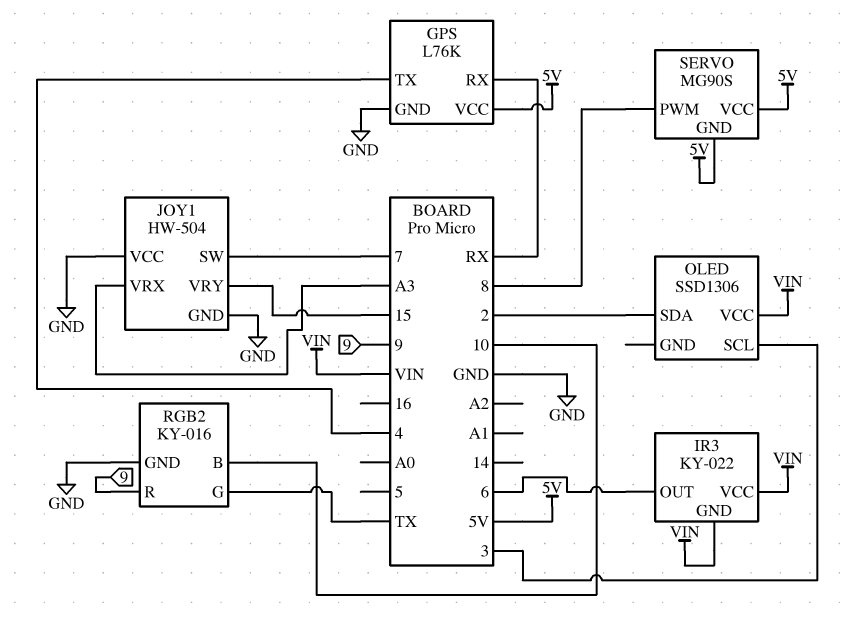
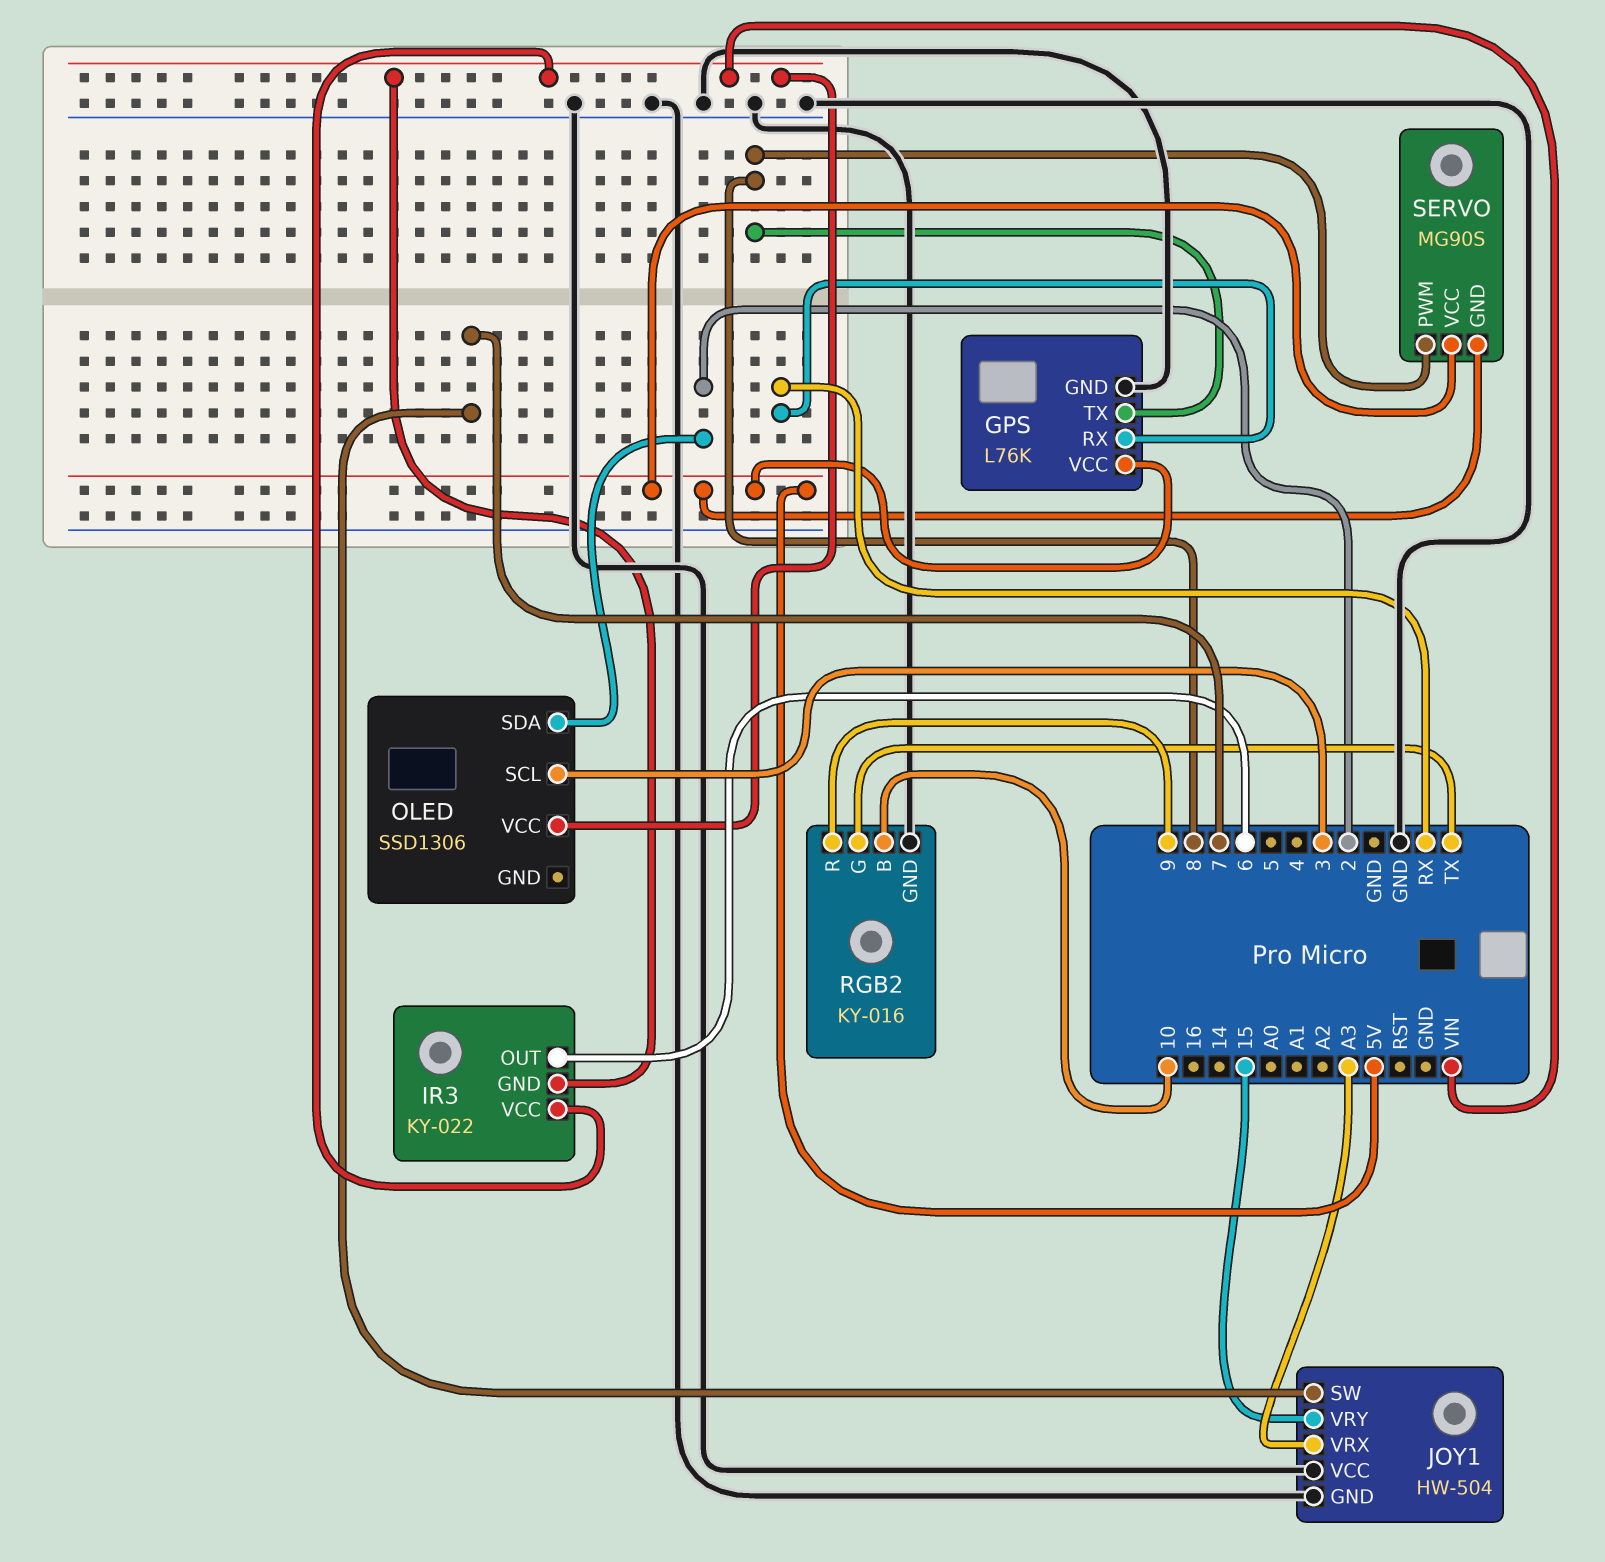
GPS pin TX: 4 -> 8

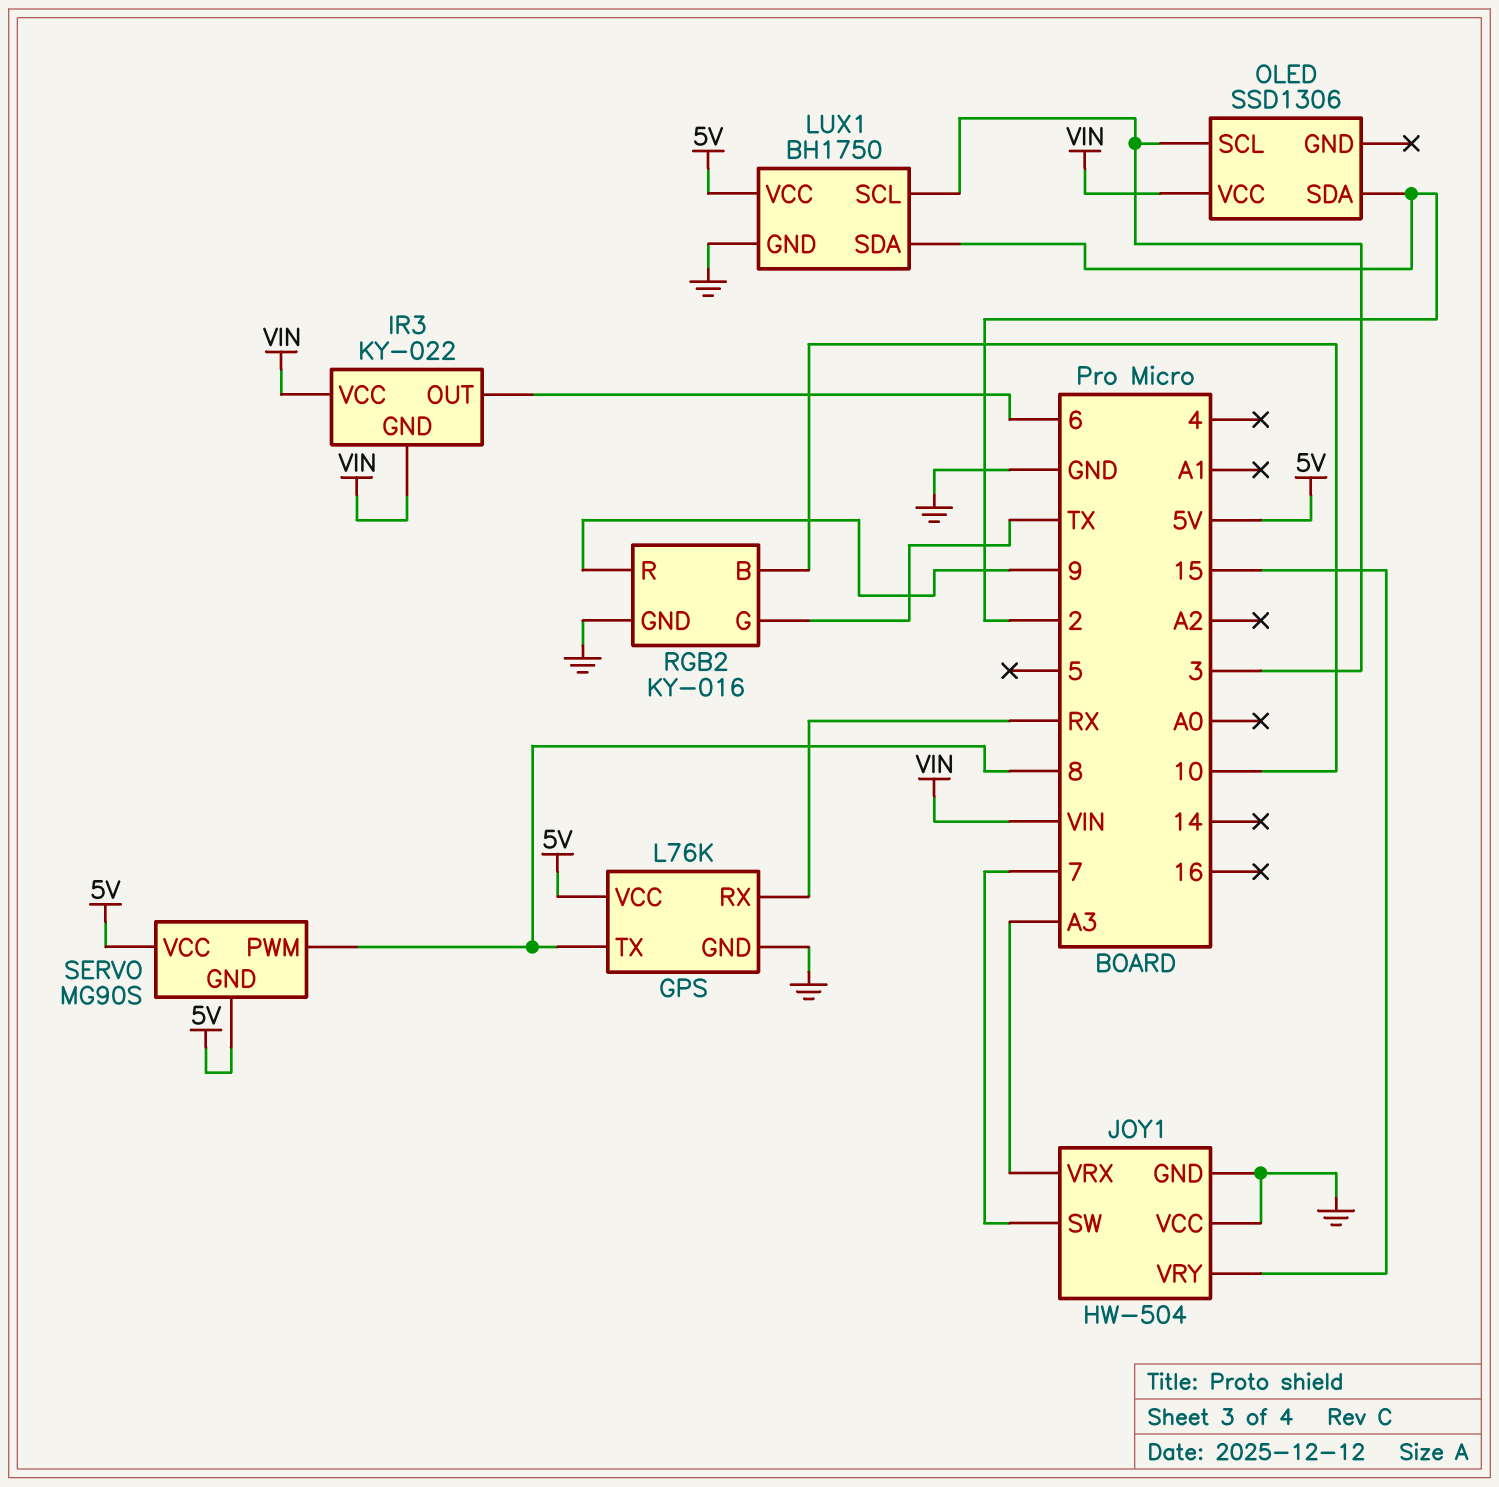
LUX1: none -> BH1750
LUX1 pin GND: none -> GND
LUX1 pin SCL: none -> 3
LUX1 pin SDA: none -> 2
LUX1 pin VCC: none -> 5V

